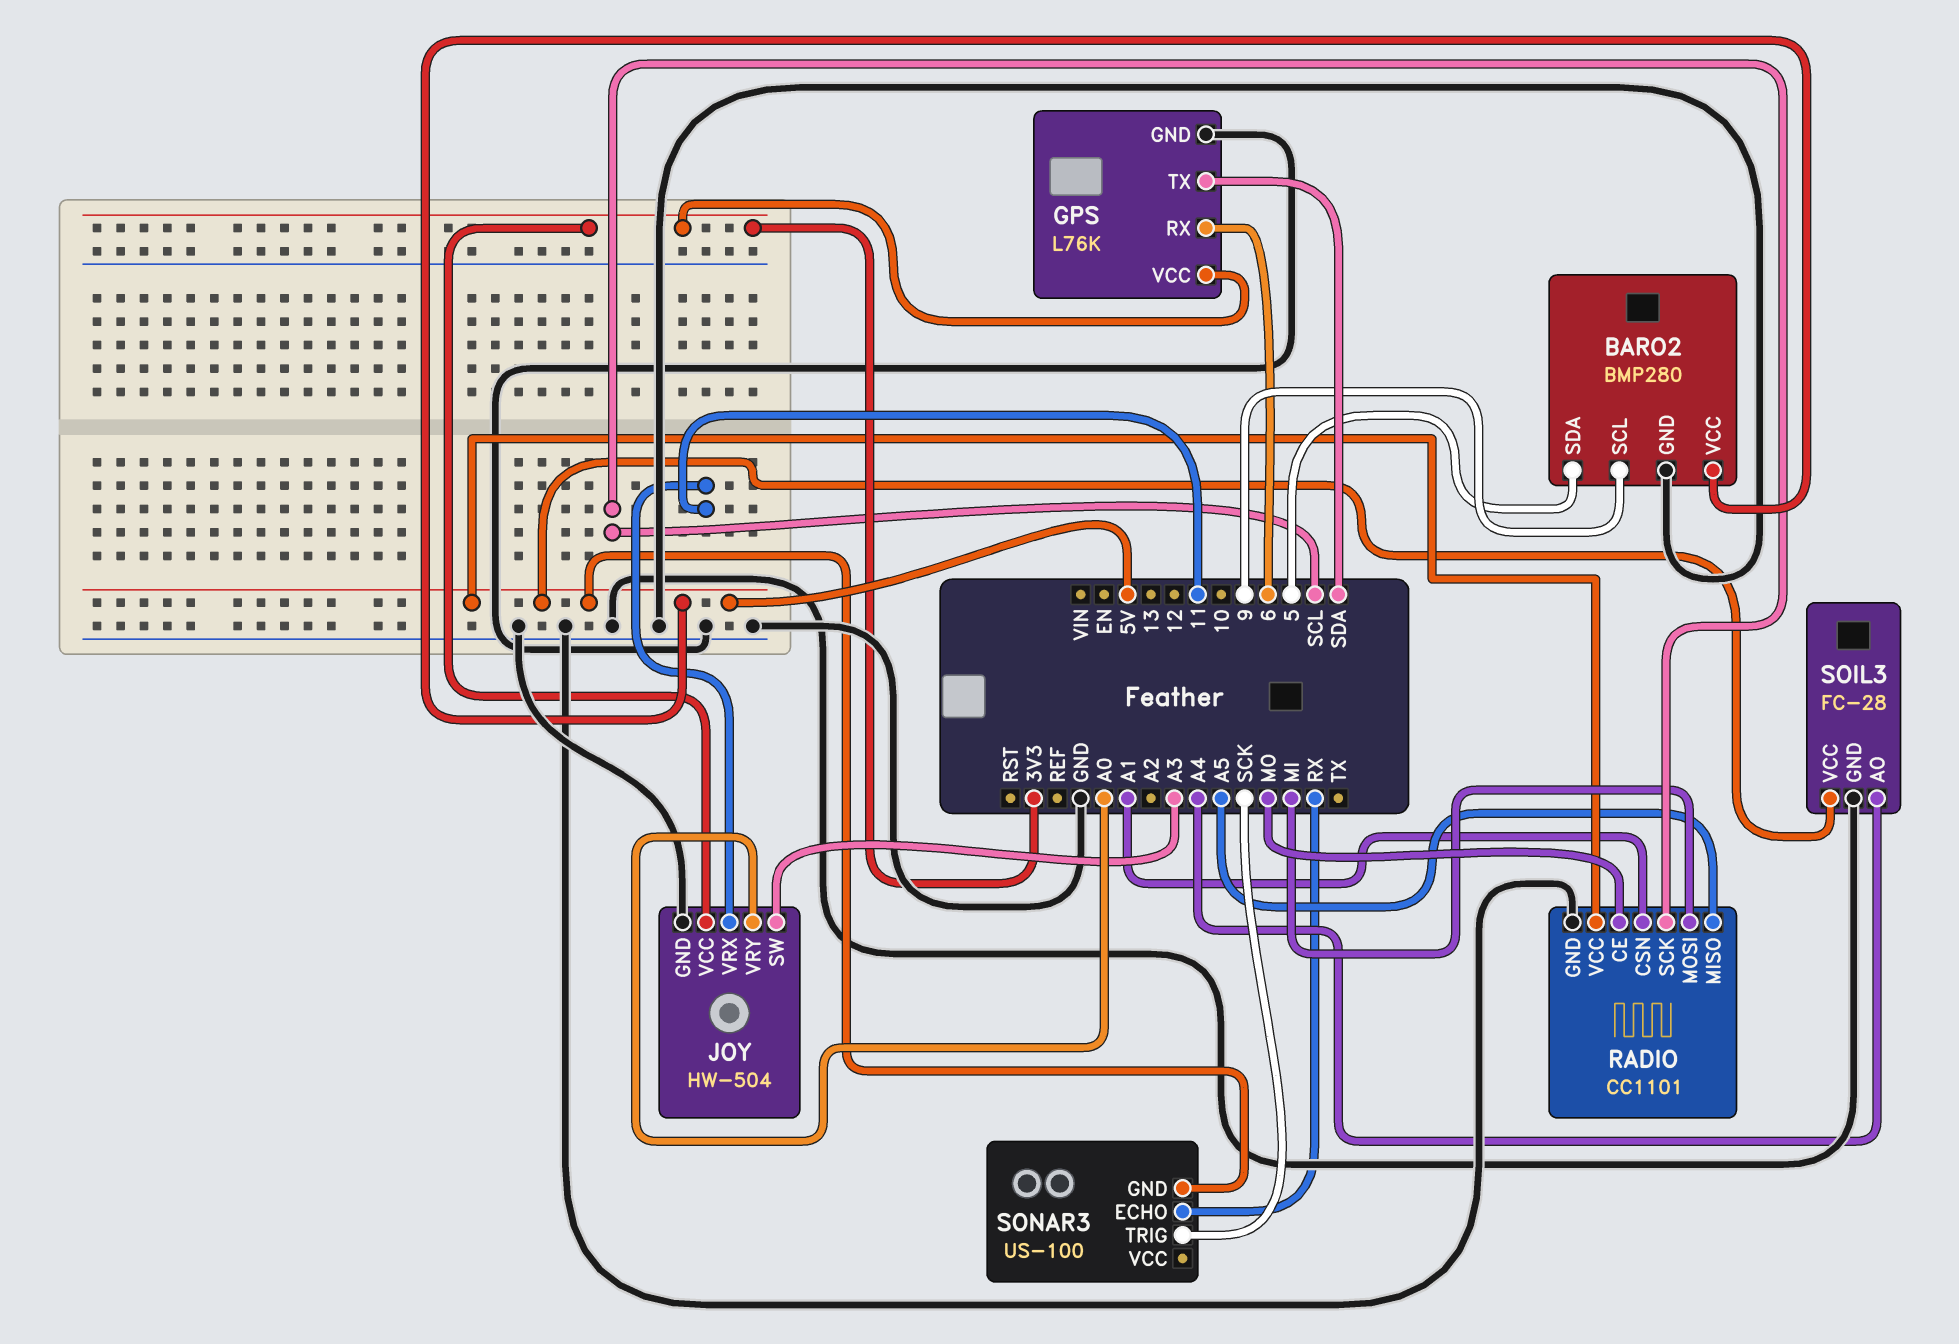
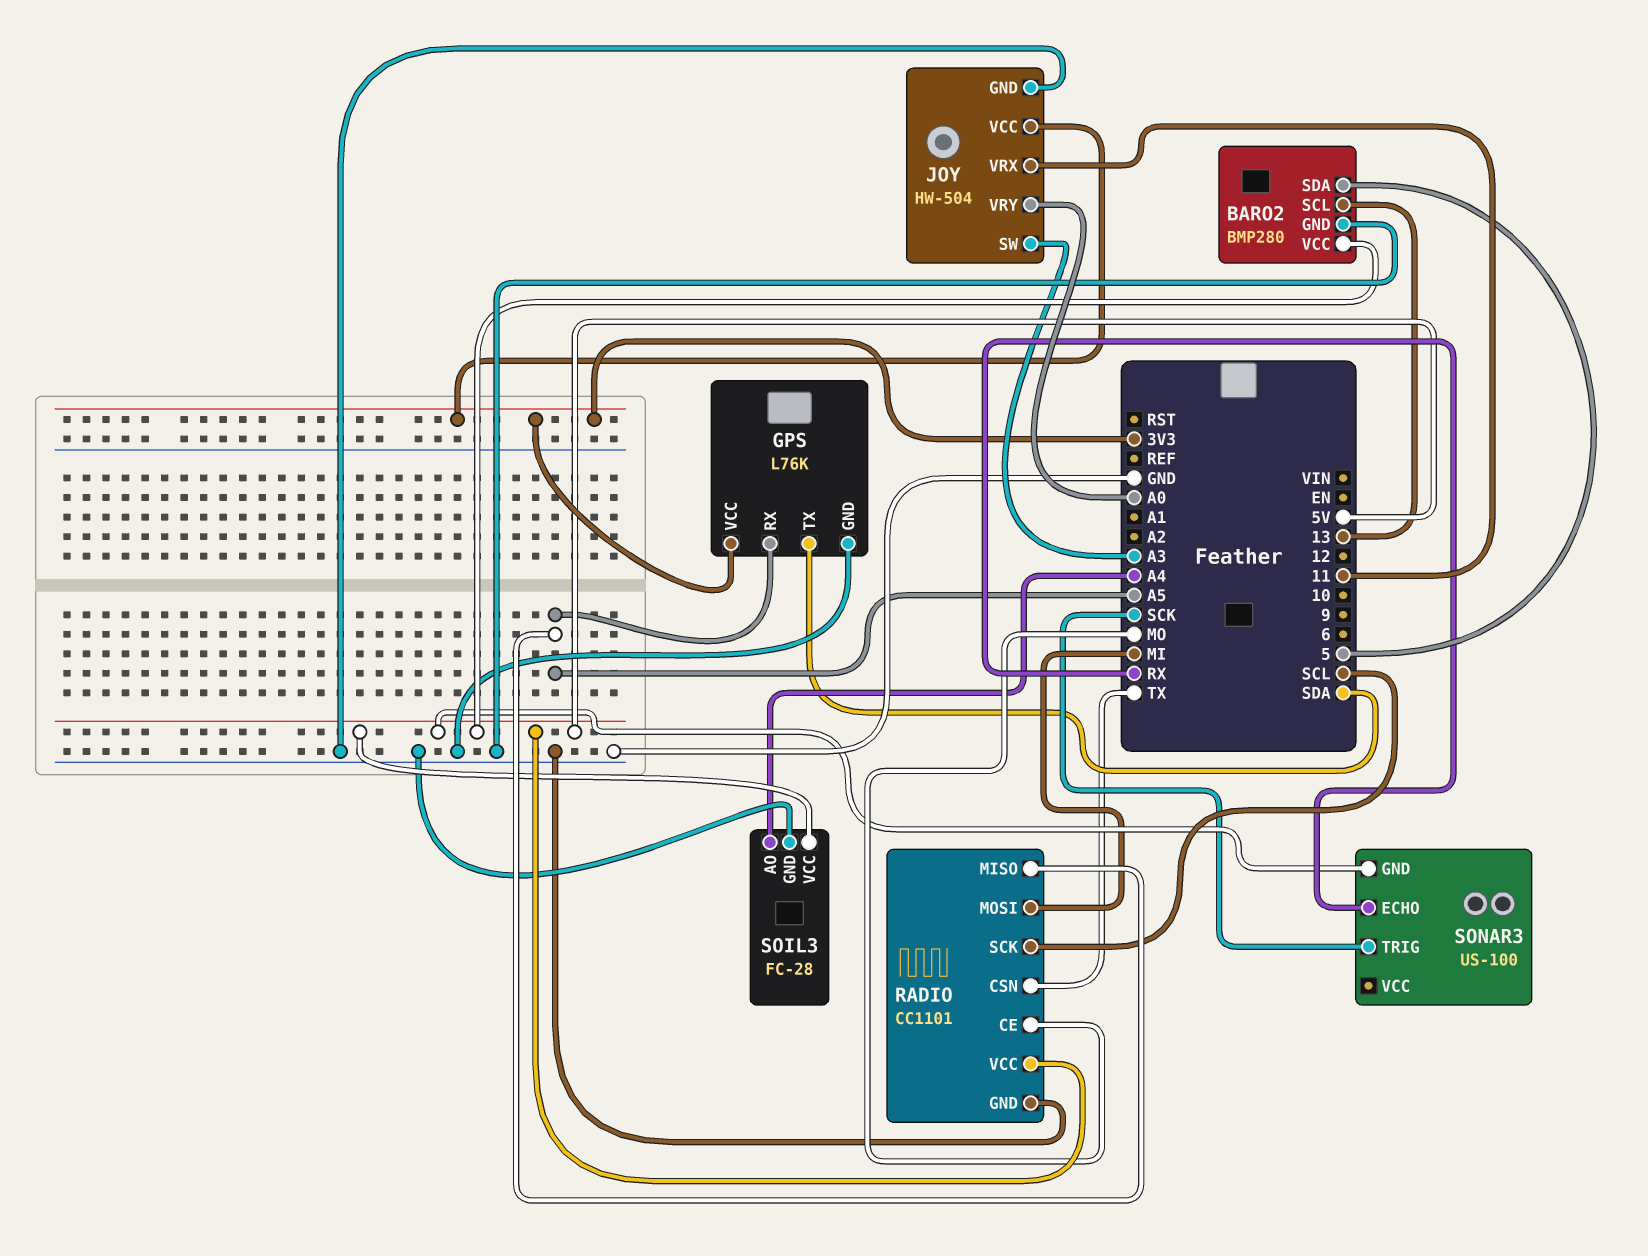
BARO2 pin SCL: 9 -> 13
GPS pin RX: 6 -> A5
RADIO pin CSN: A1 -> TX

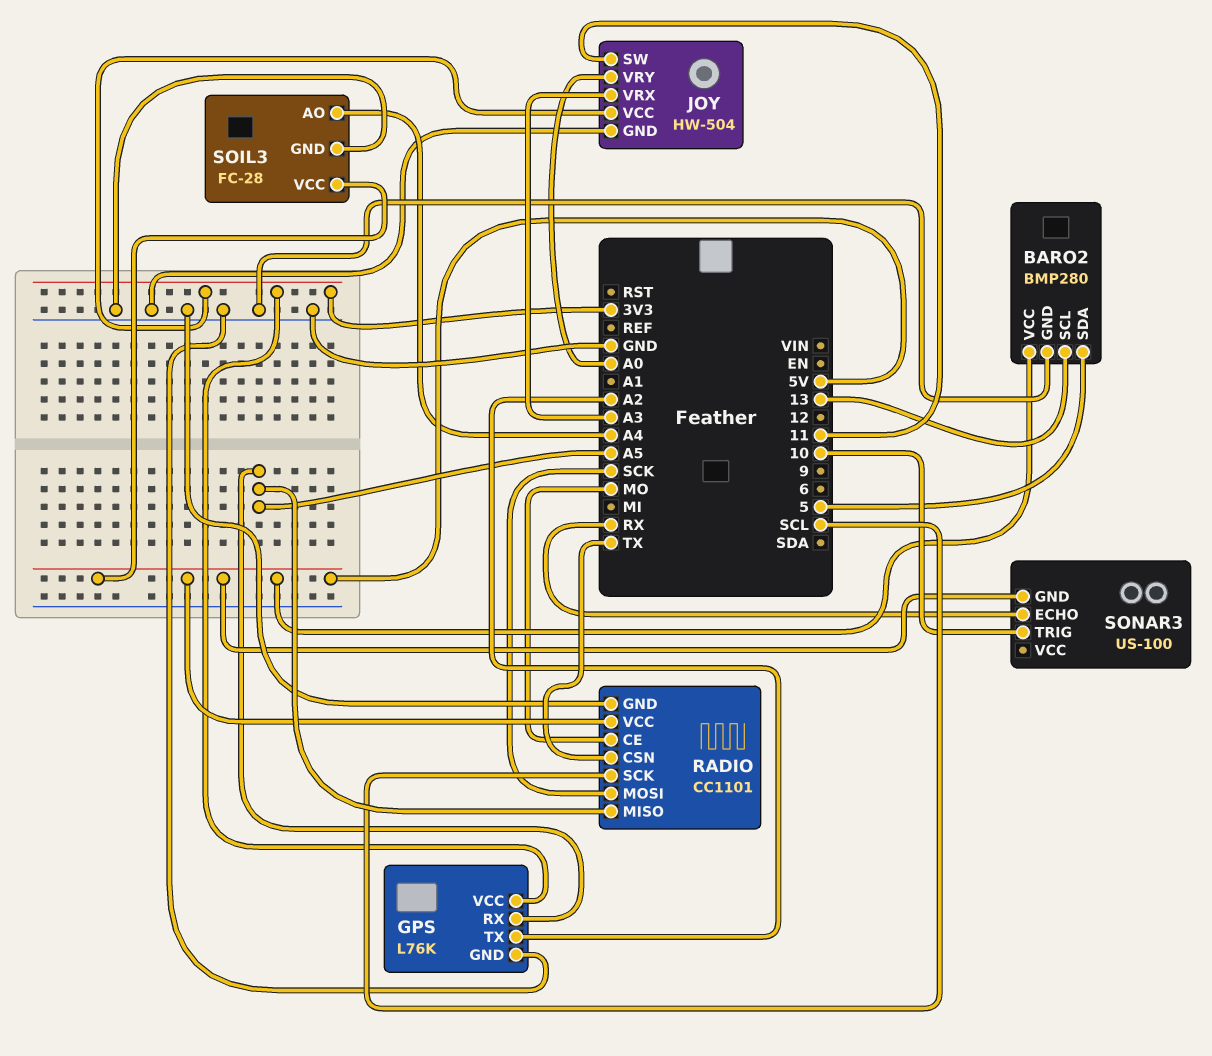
GPS pin TX: SDA -> A2
JOY pin SW: A3 -> 11
JOY pin VRX: 11 -> A3
RADIO pin MOSI: MI -> SCK
SONAR3 pin TRIG: SCK -> 10

